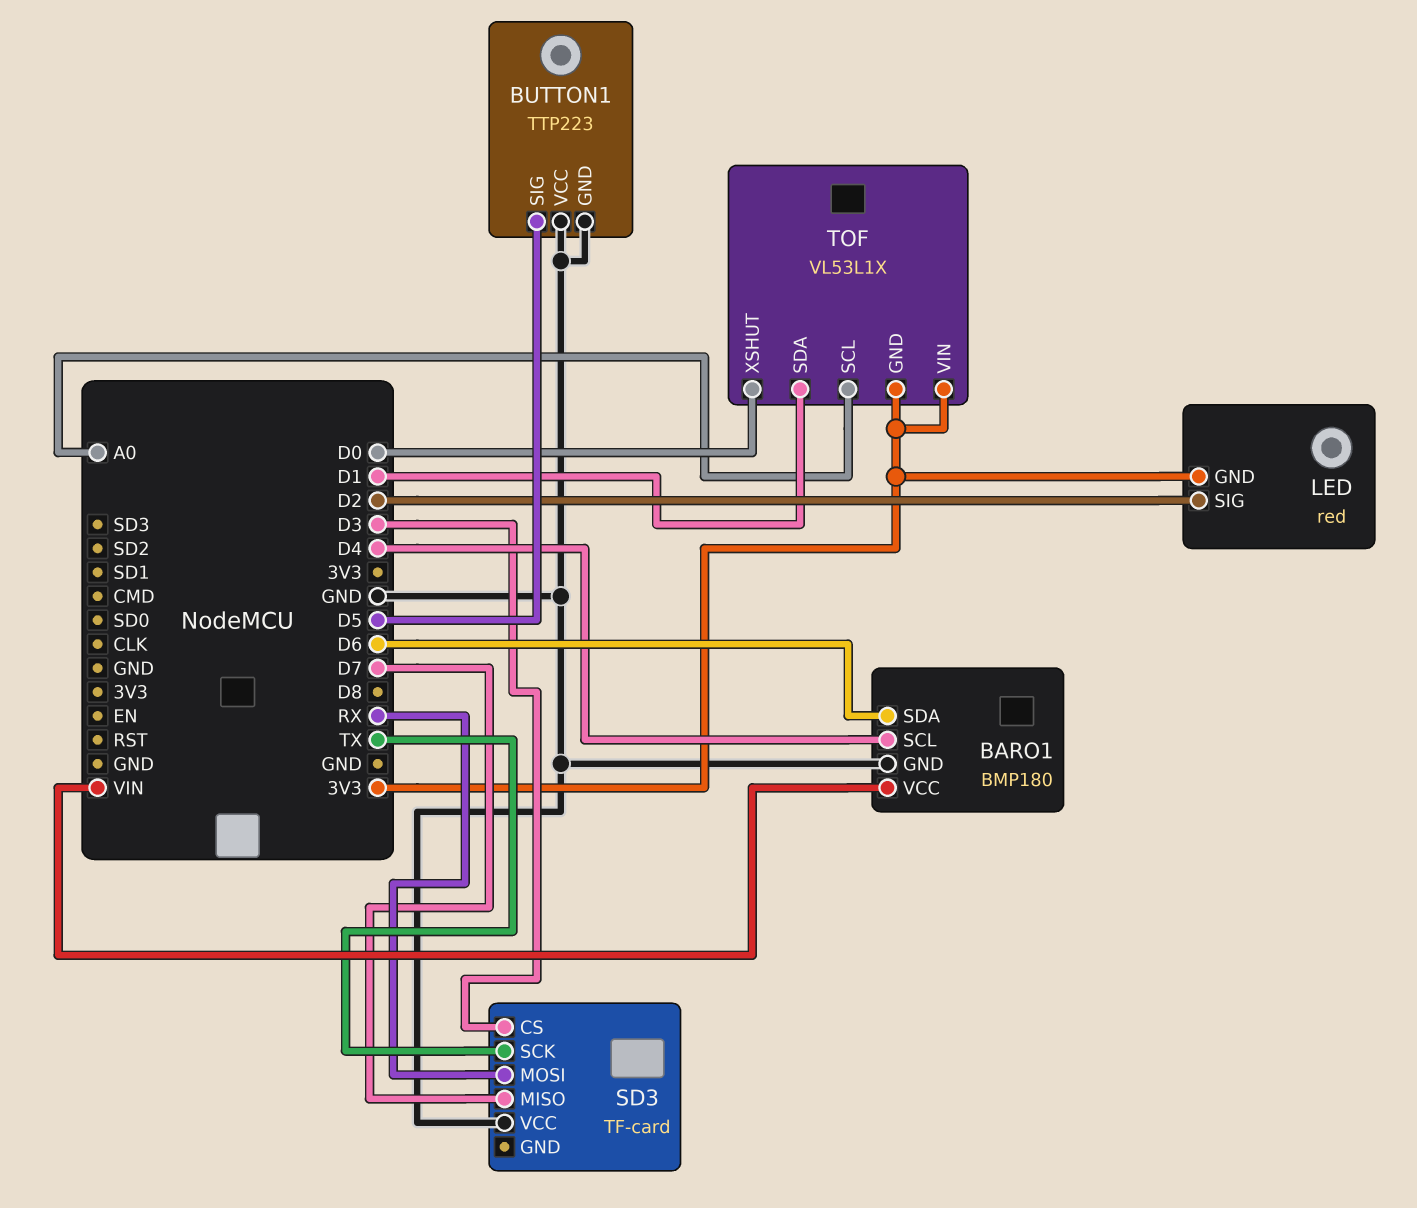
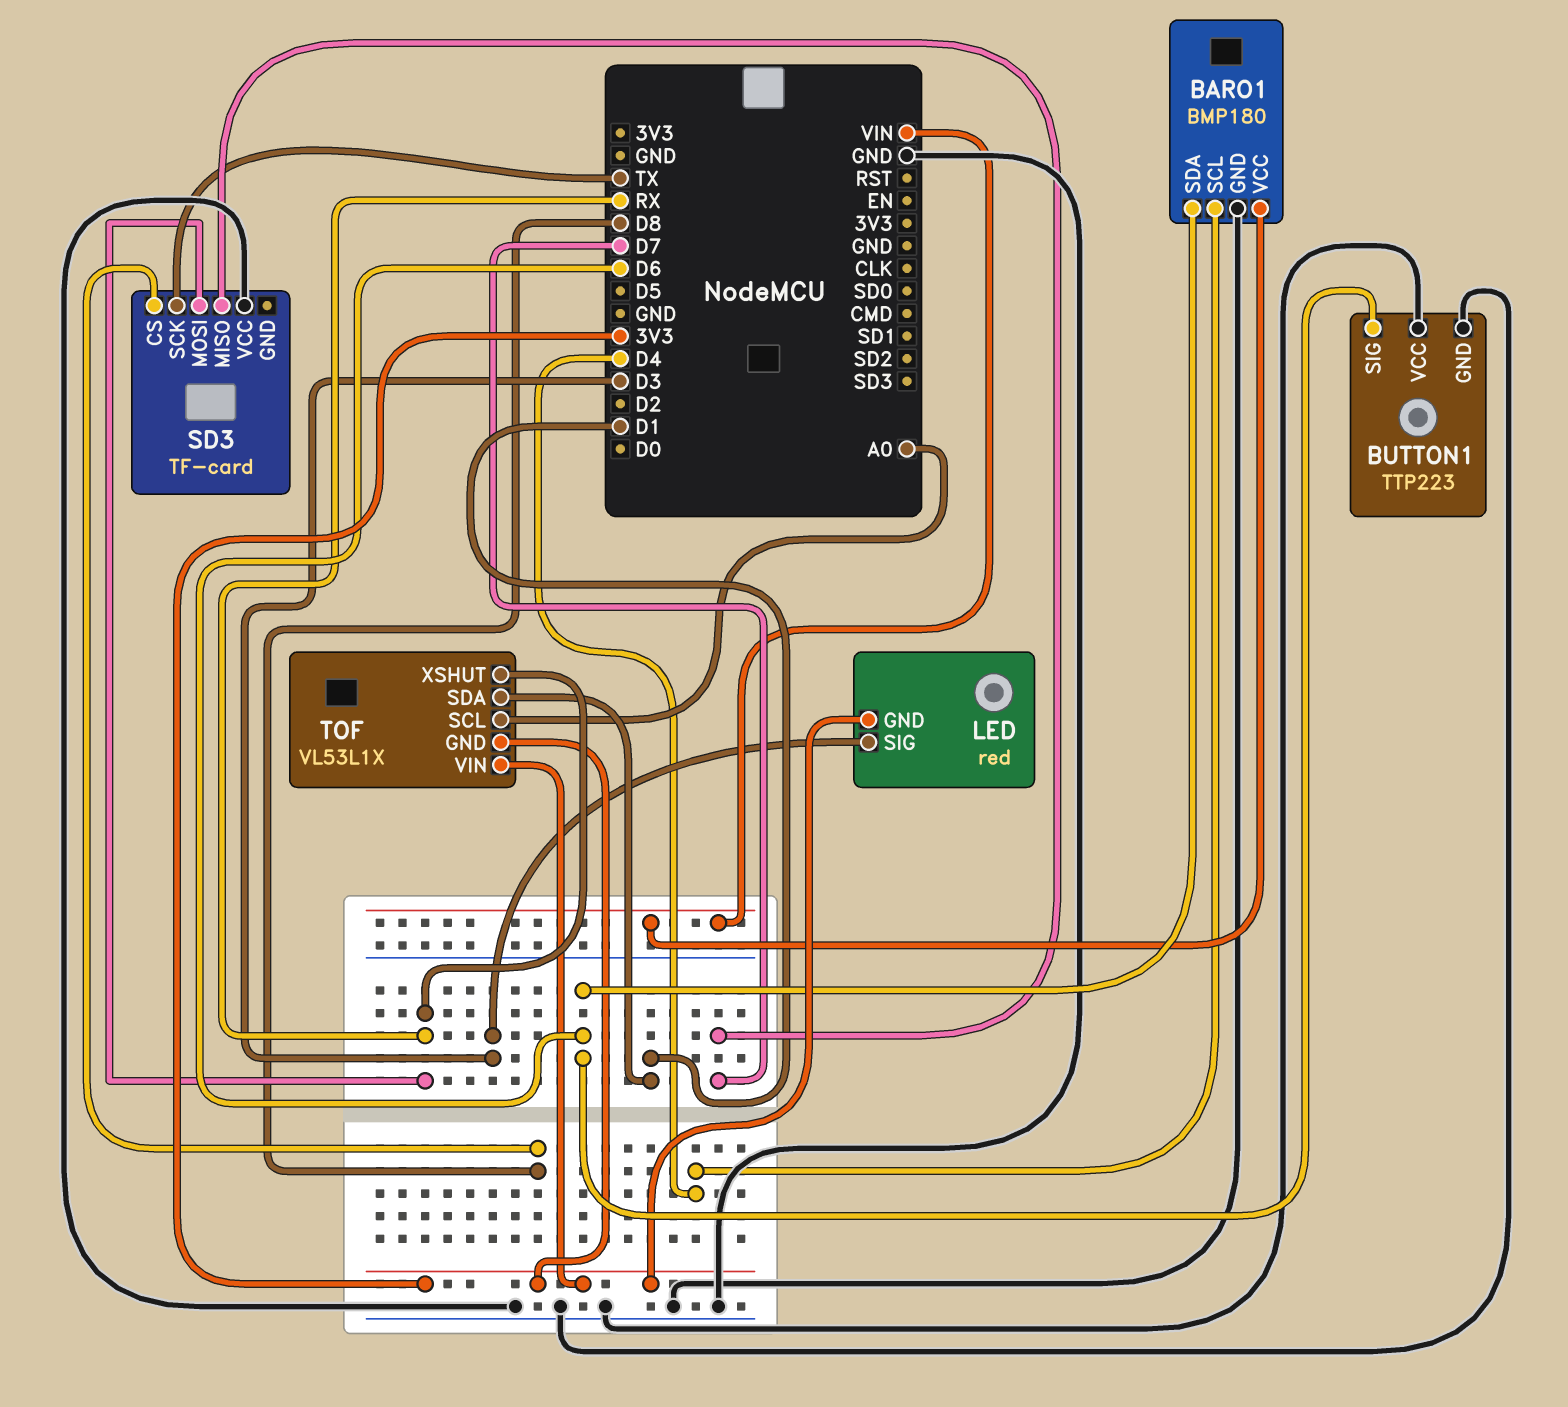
BUTTON1 pin SIG: D5 -> D6
LED pin SIG: D2 -> D3
SD3 pin CS: D3 -> D8
TOF pin XSHUT: D0 -> RX

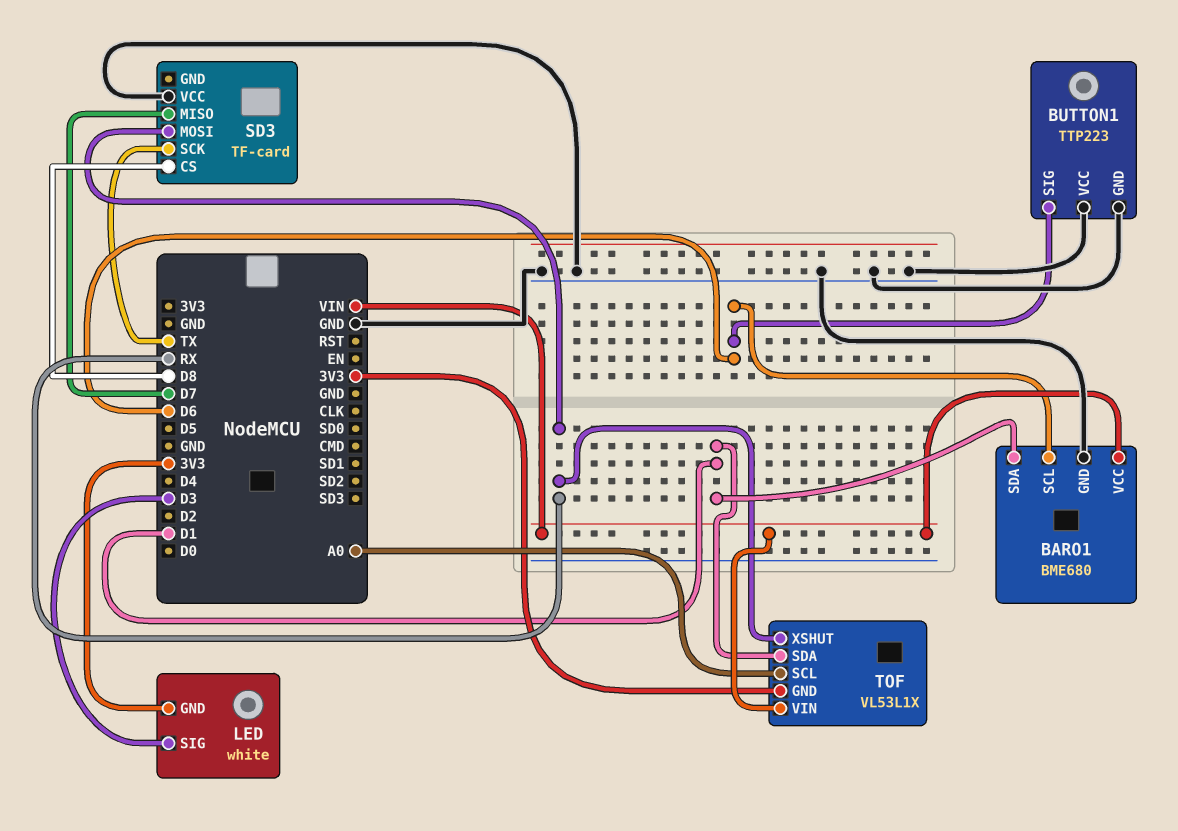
BARO1: BMP180 -> BME680
BARO1 pin SCL: D4 -> D6
BARO1 pin SDA: D6 -> D1
LED: red -> white
TOF pin VIN: 3V3 -> VIN

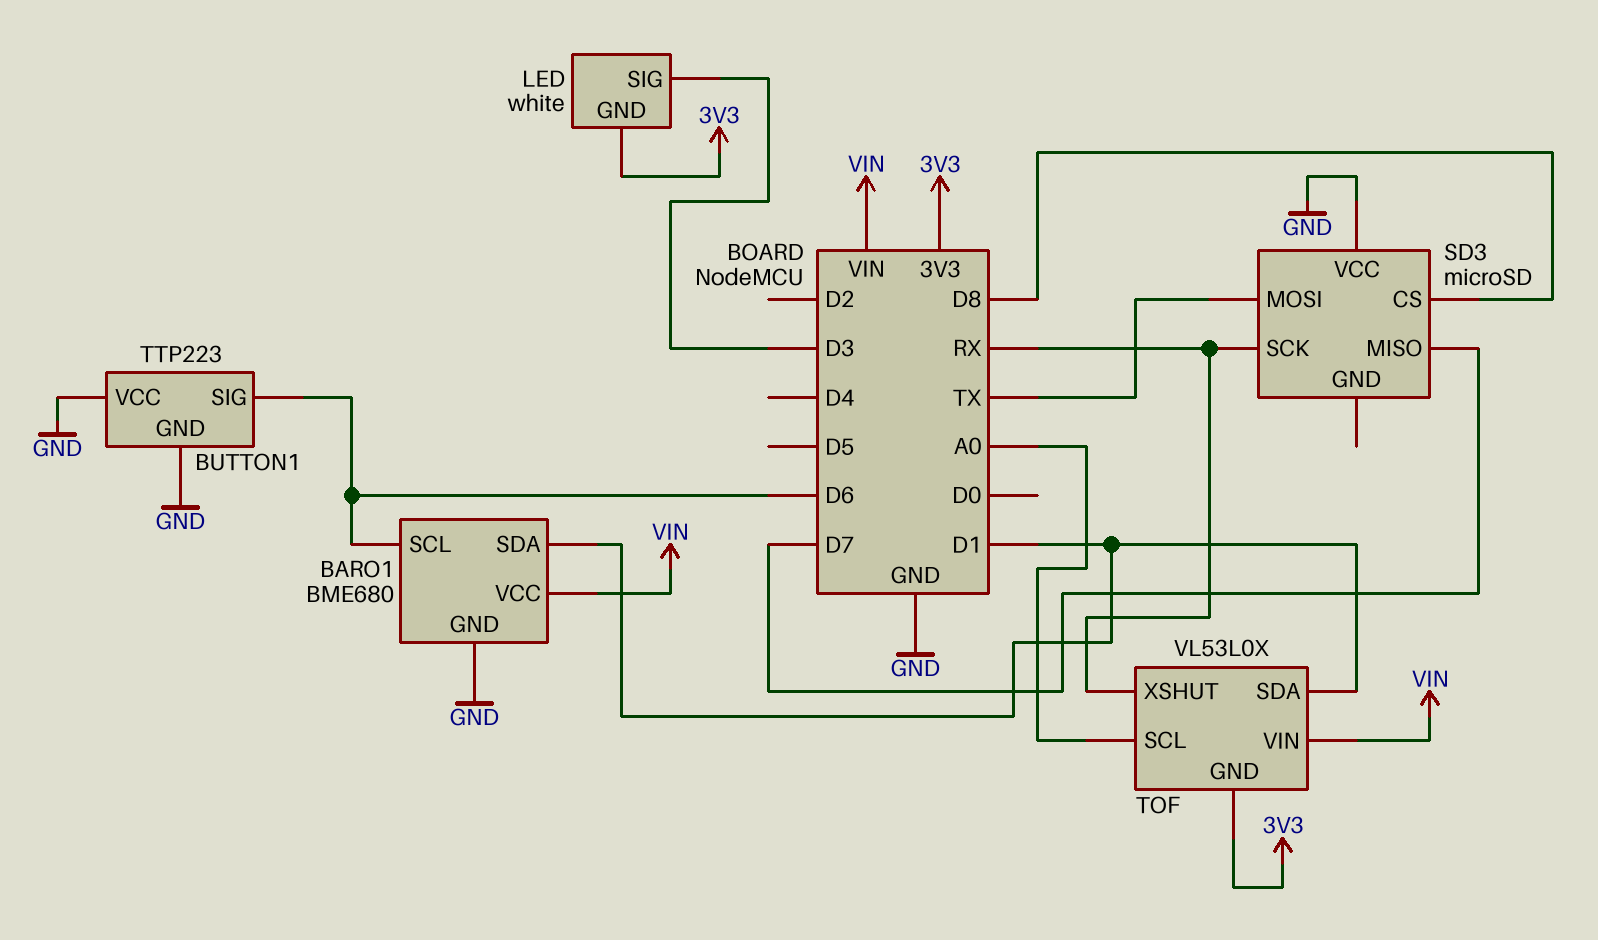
SD3: TF-card -> microSD
SD3 pin MOSI: RX -> TX
SD3 pin SCK: TX -> RX
TOF: VL53L1X -> VL53L0X

